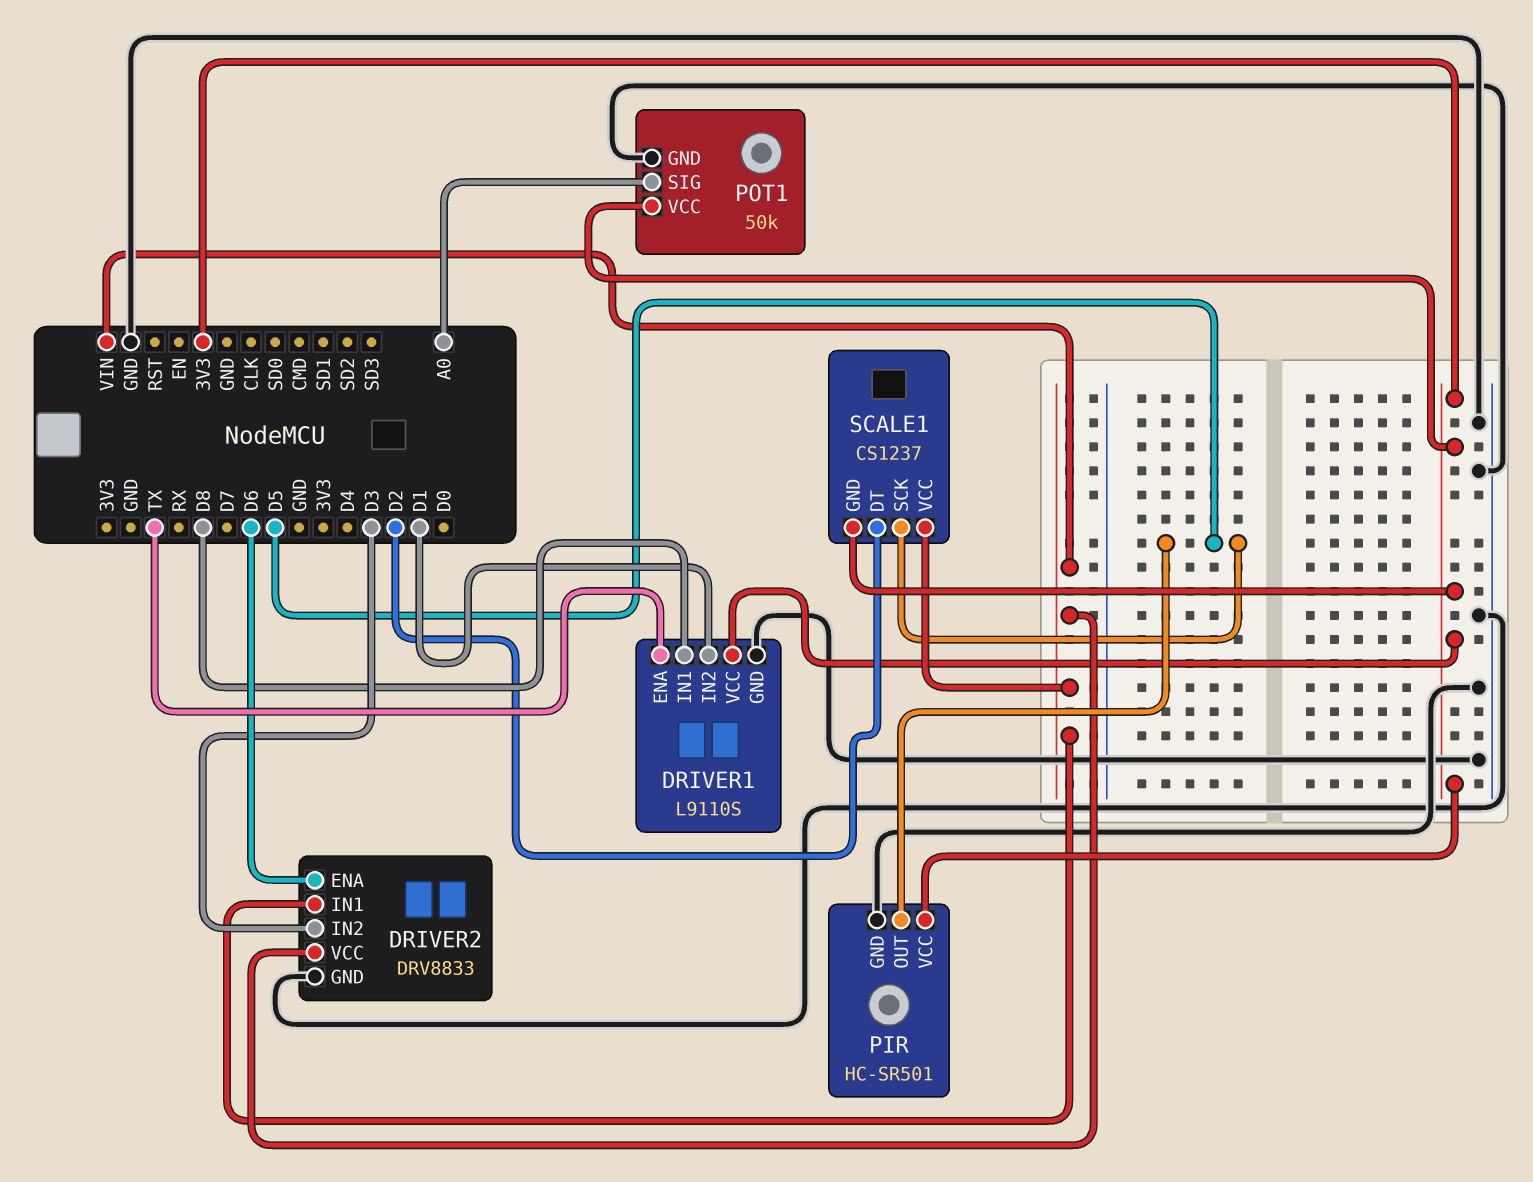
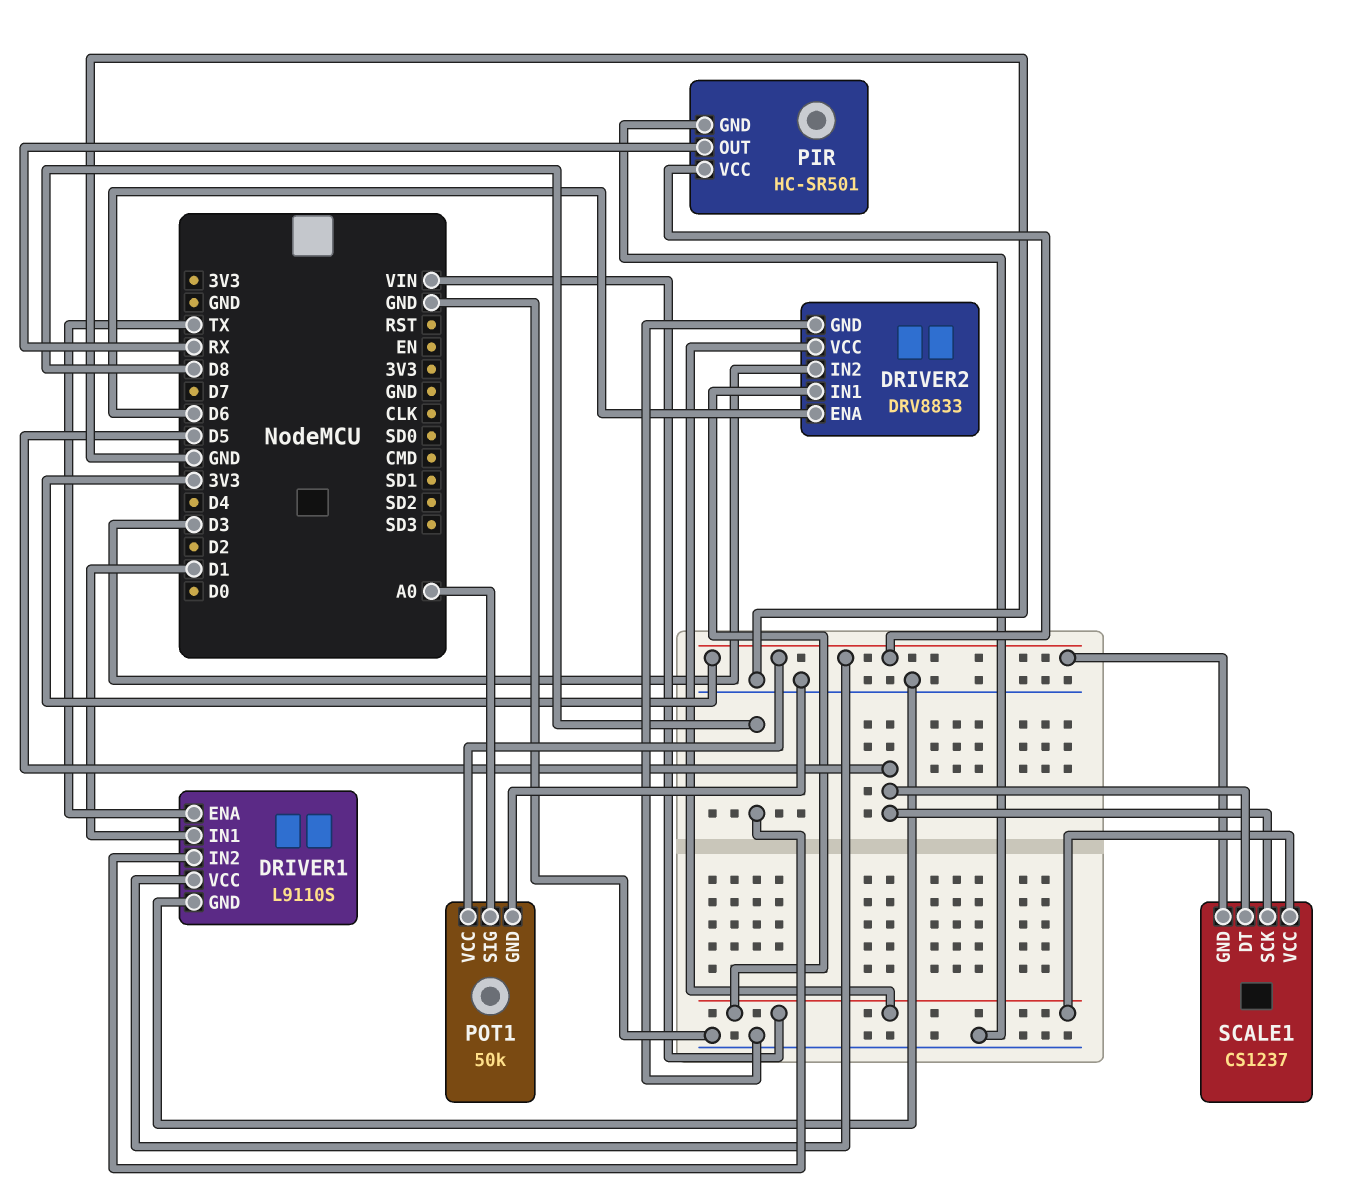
DRIVER1 pin IN1: D8 -> D1
DRIVER1 pin IN2: D1 -> D8
PIR pin OUT: D5 -> RX
SCALE1 pin DT: D2 -> D5

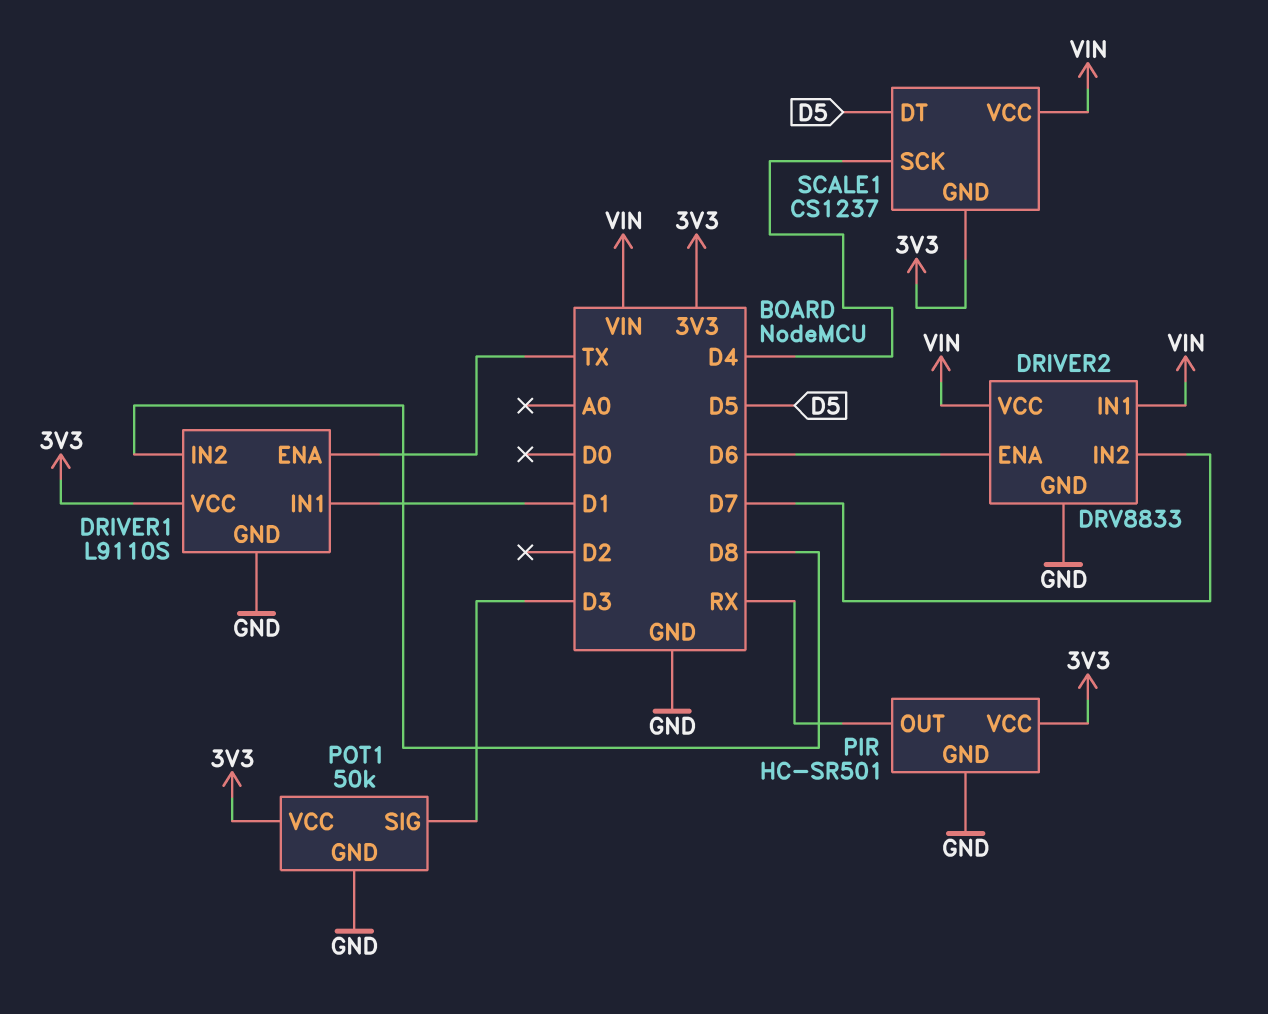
DRIVER2 pin IN2: D3 -> D7
POT1 pin SIG: A0 -> D3
SCALE1 pin SCK: D5 -> D4

